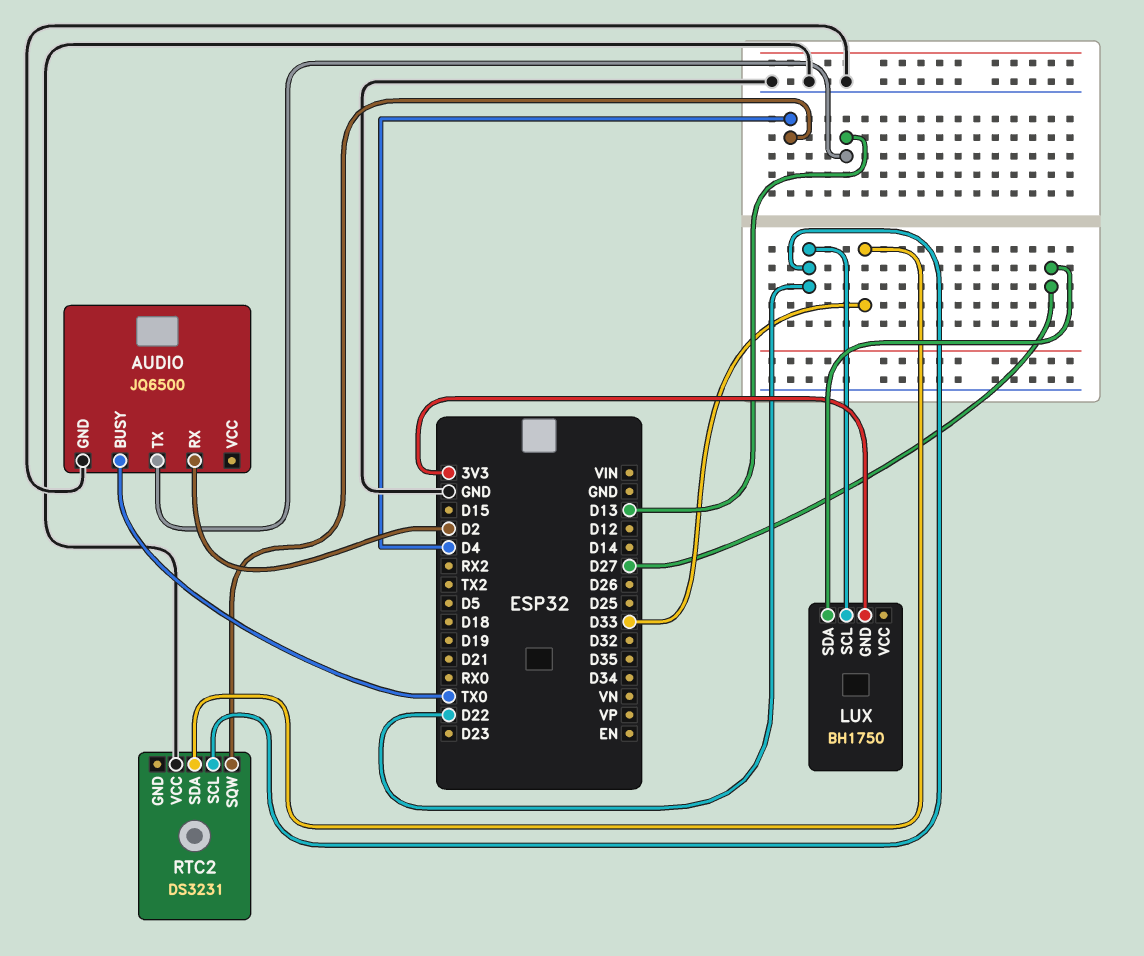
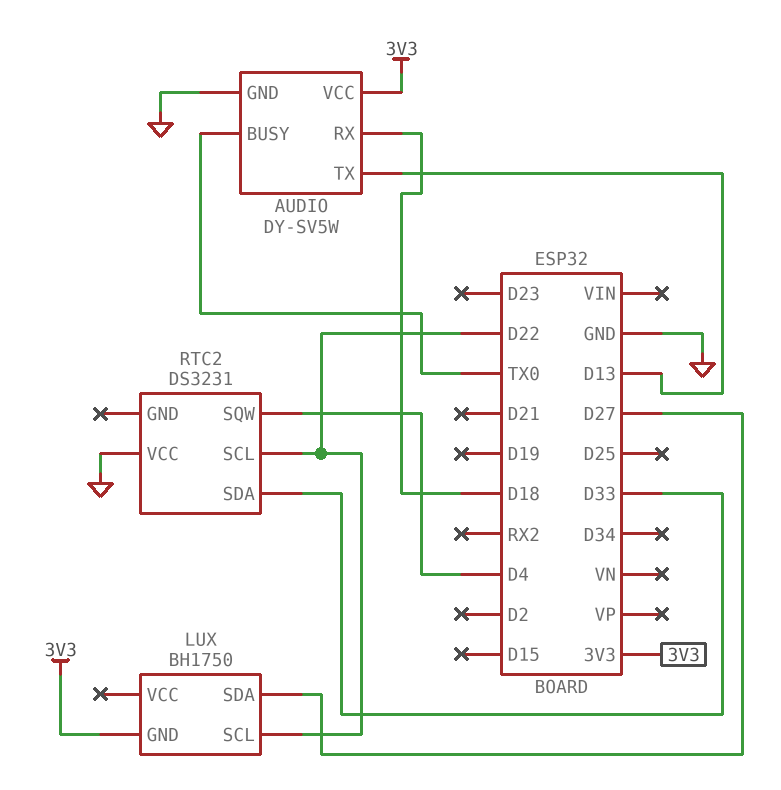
AUDIO: JQ6500 -> DY-SV5W
AUDIO pin RX: D2 -> D18
AUDIO pin VCC: none -> 3V3

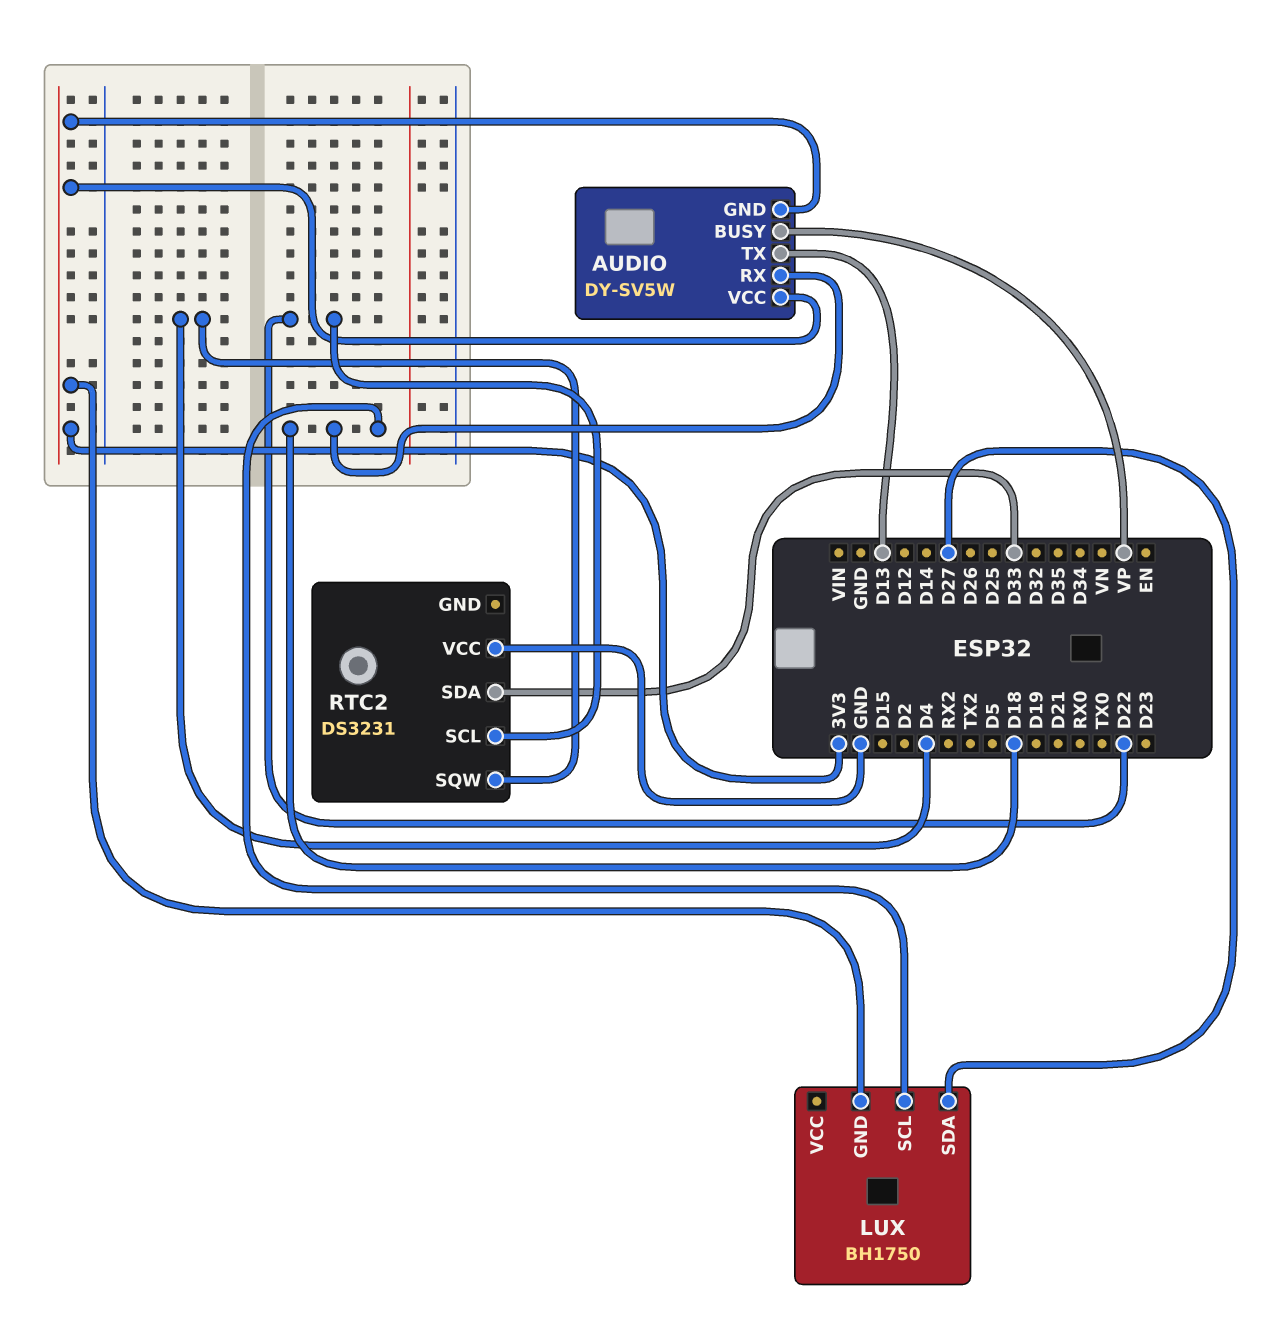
AUDIO pin BUSY: TX0 -> VP
AUDIO pin GND: GND -> 3V3
LUX pin SCL: D22 -> D18

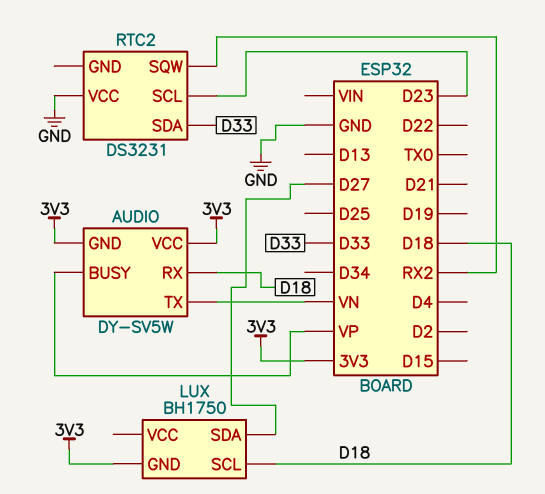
AUDIO pin TX: D13 -> VN
RTC2 pin SCL: D22 -> D23
RTC2 pin SQW: D4 -> RX2

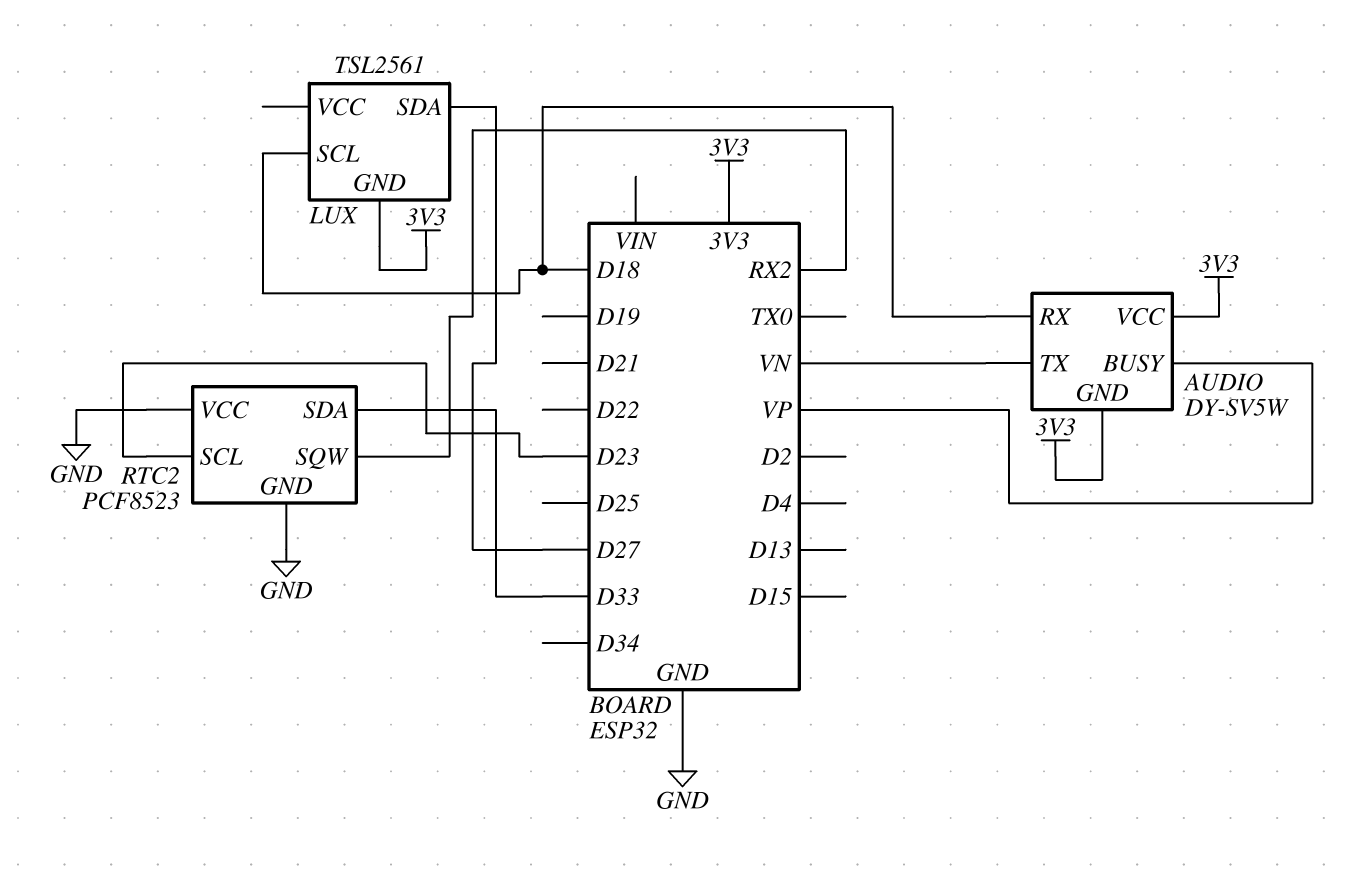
LUX: BH1750 -> TSL2561
RTC2: DS3231 -> PCF8523
RTC2 pin GND: none -> GND

